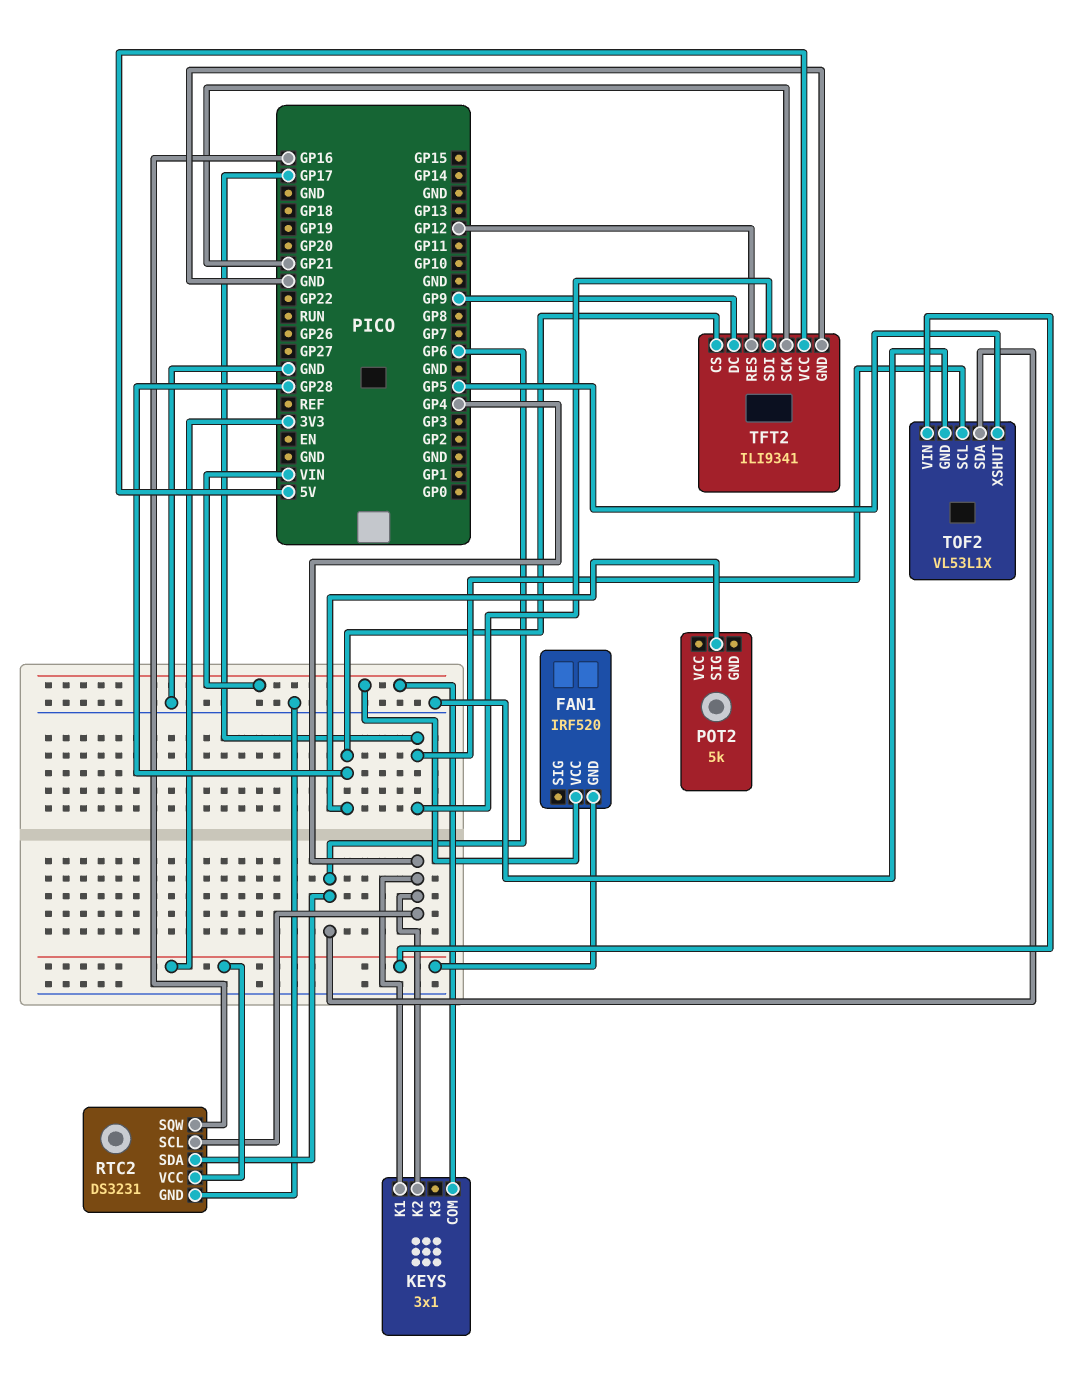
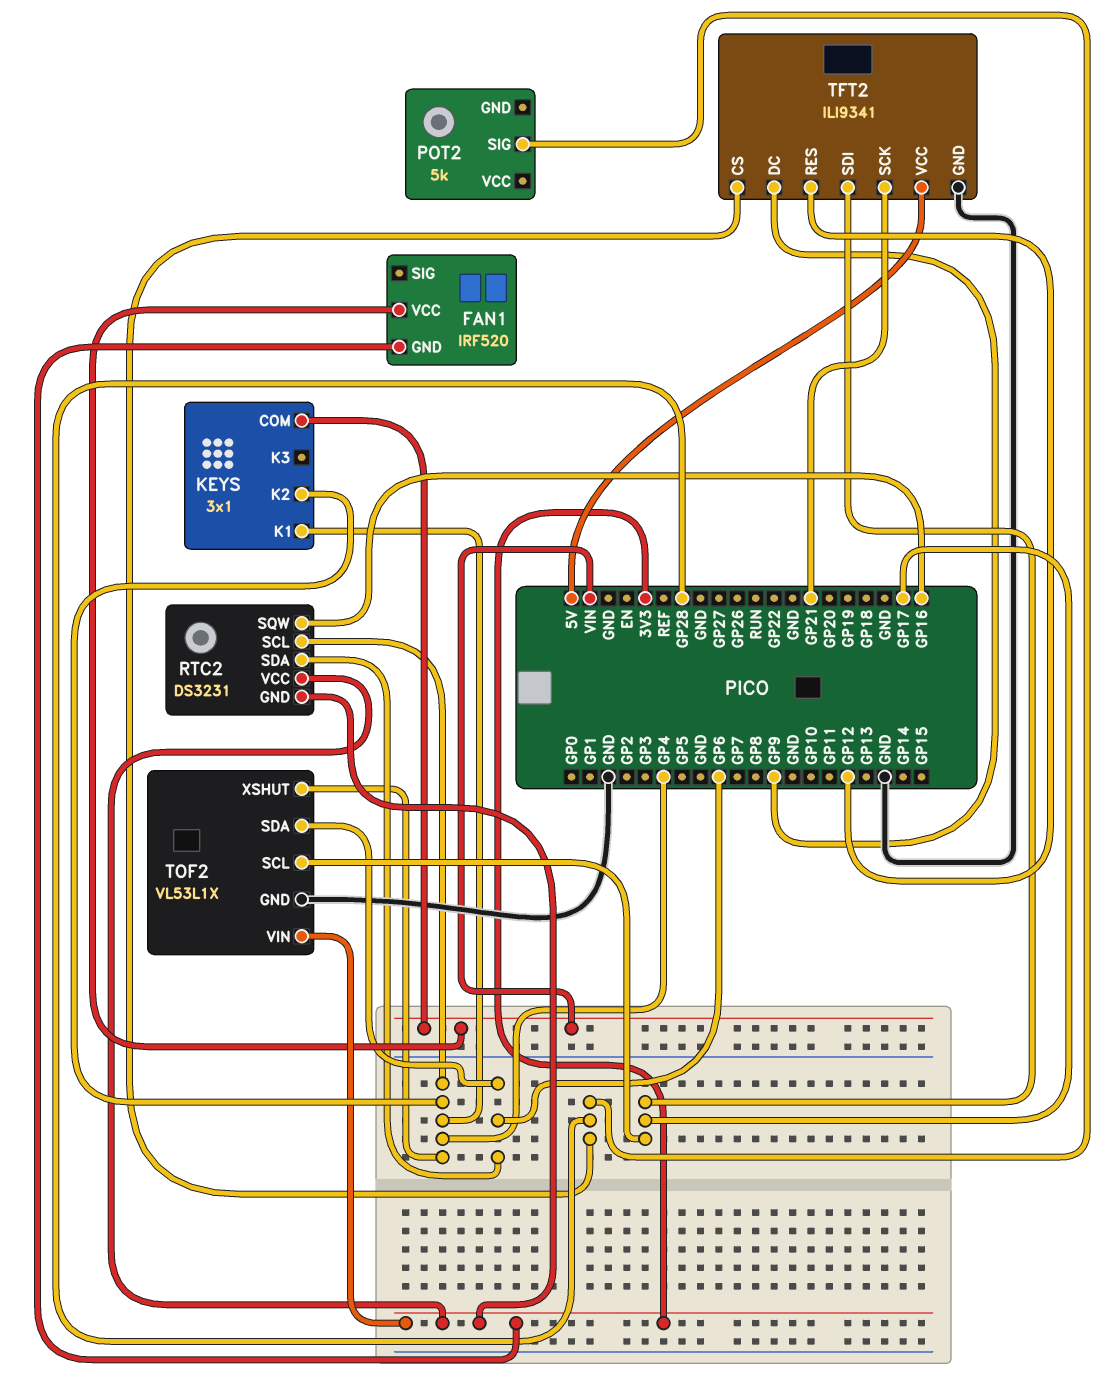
RTC2 pin GND: GND -> 3V3
TOF2 pin XSHUT: GP5 -> GP4

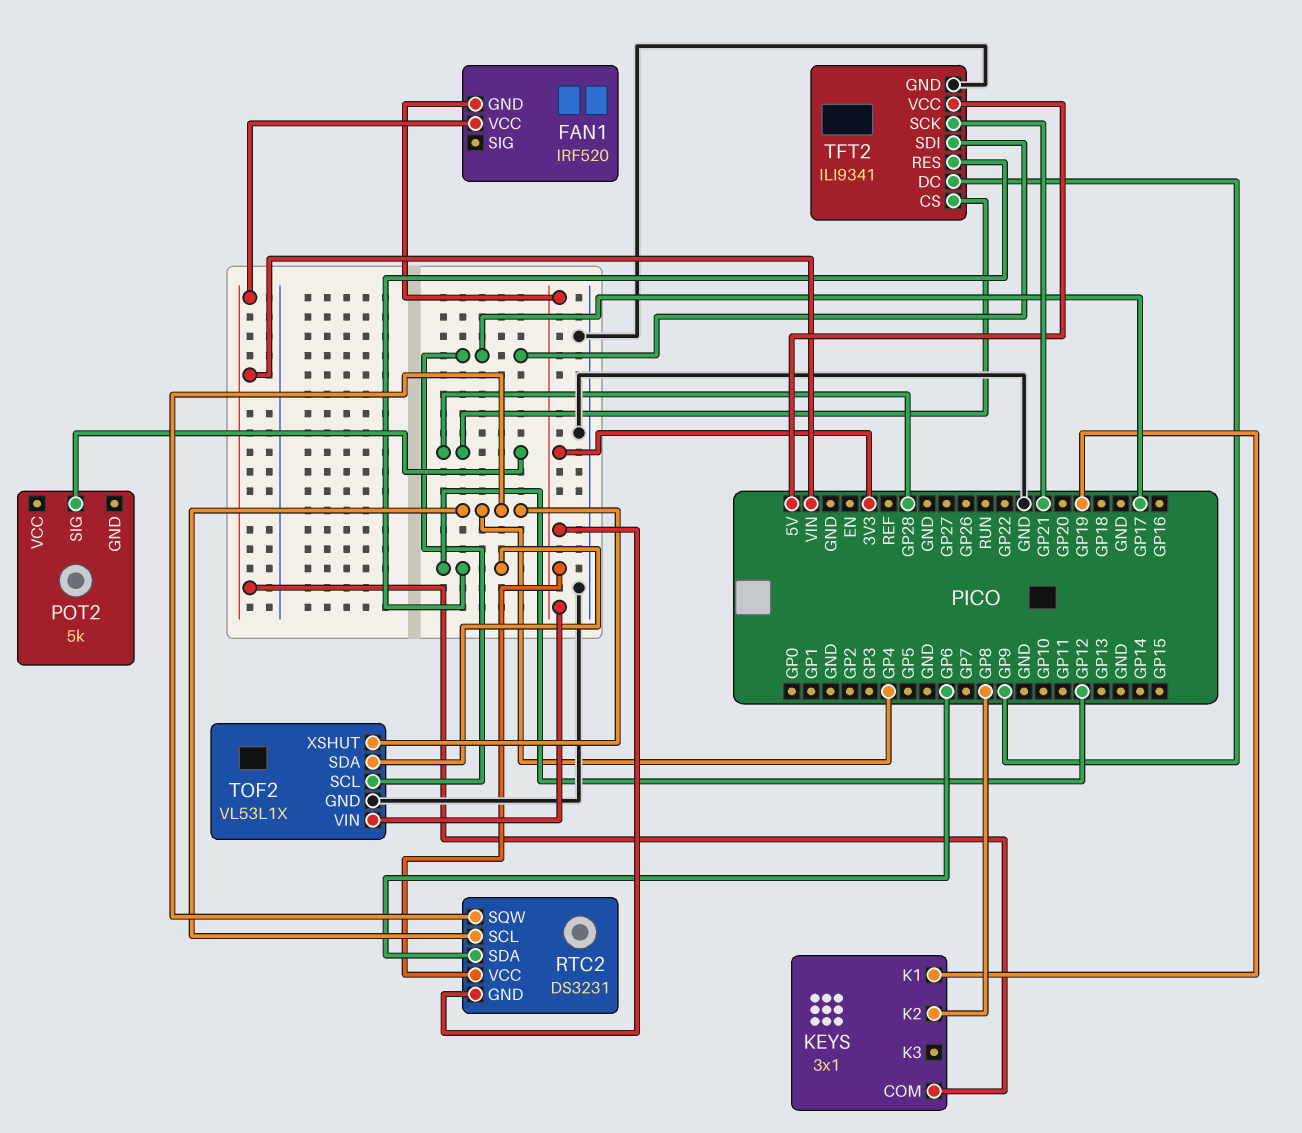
KEYS pin K1: GP4 -> GP19
KEYS pin K2: GP4 -> GP8
RTC2 pin SQW: GP16 -> GP4
TOF2 pin SDA: GP6 -> GP12

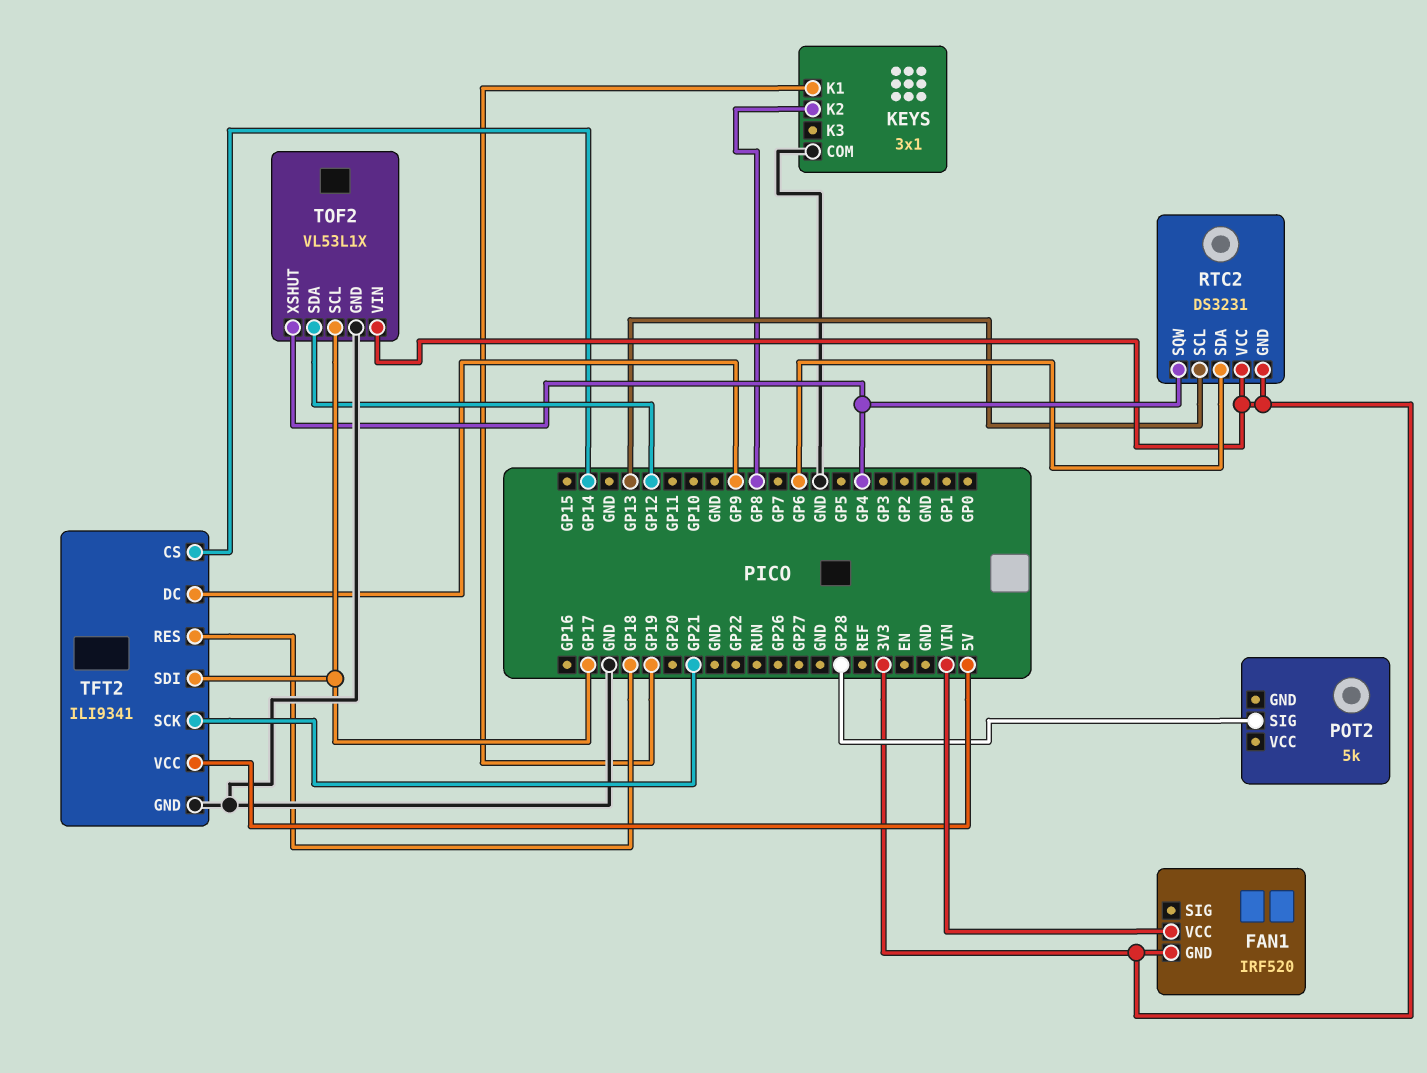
KEYS pin COM: VIN -> GND
RTC2 pin SCL: GP4 -> GP13
TFT2 pin CS: GP28 -> GP14
TFT2 pin RES: GP12 -> GP18

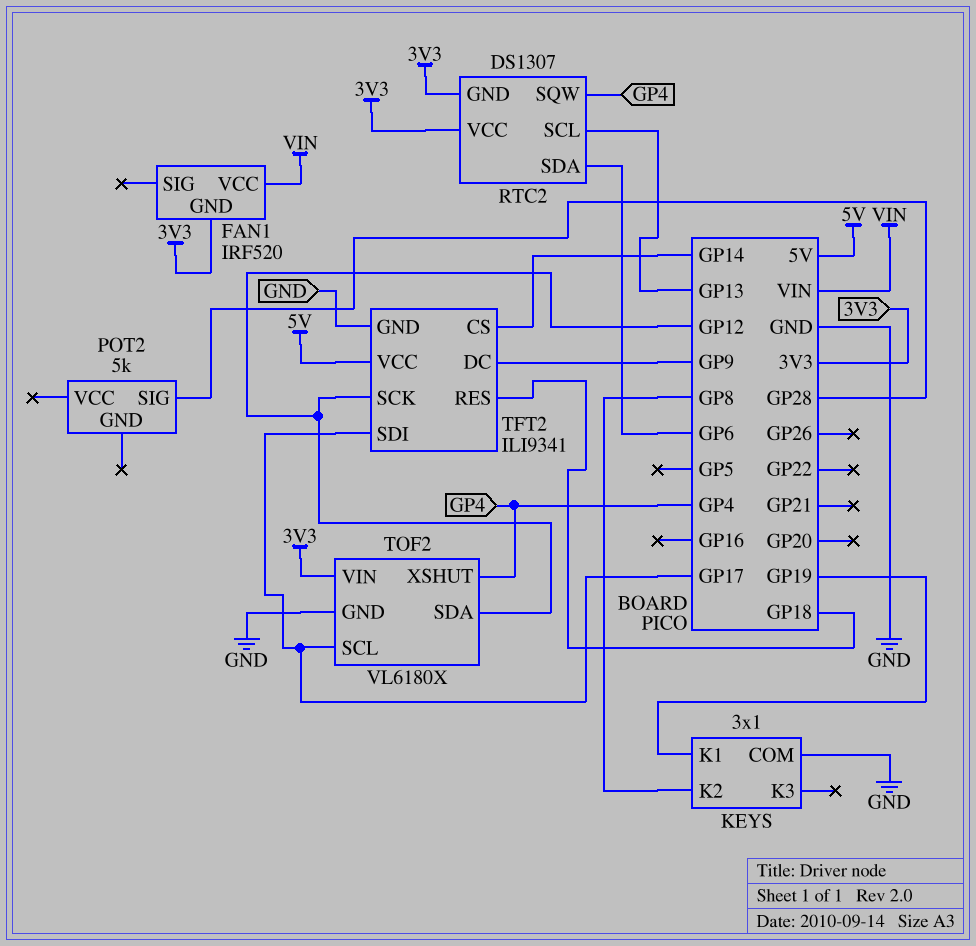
RTC2: DS3231 -> DS1307
TFT2 pin SCK: GP21 -> GP12
TOF2: VL53L1X -> VL6180X

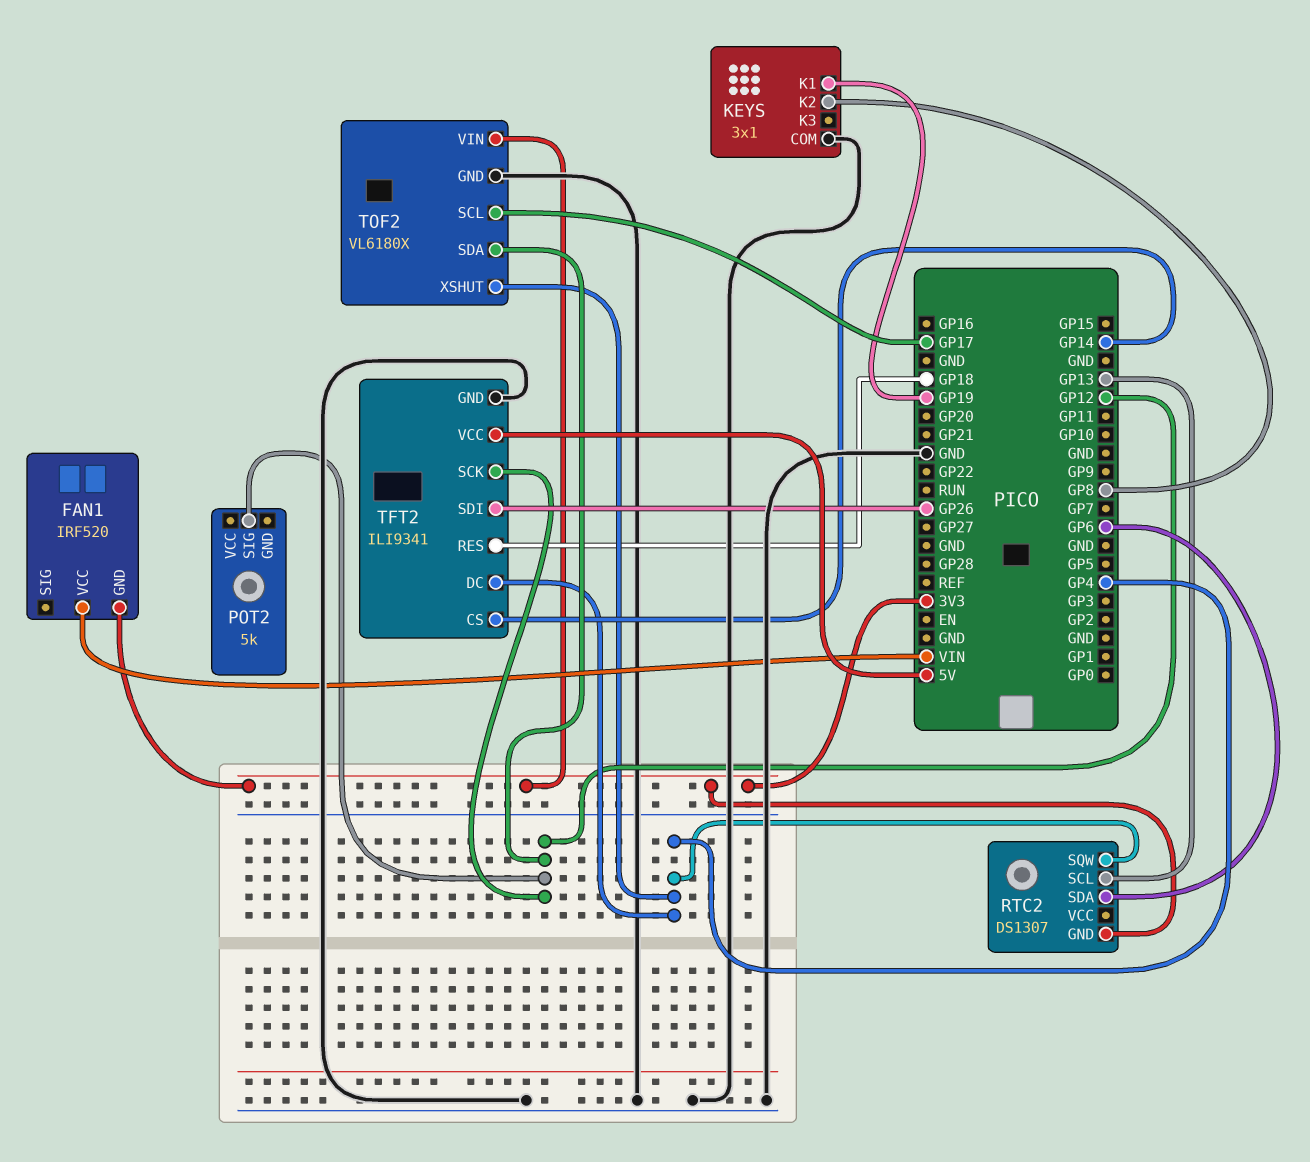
POT2 pin SIG: GP28 -> GP12
RTC2 pin VCC: 3V3 -> none
TFT2 pin DC: GP9 -> GP4
TFT2 pin SDI: GP17 -> GP26

